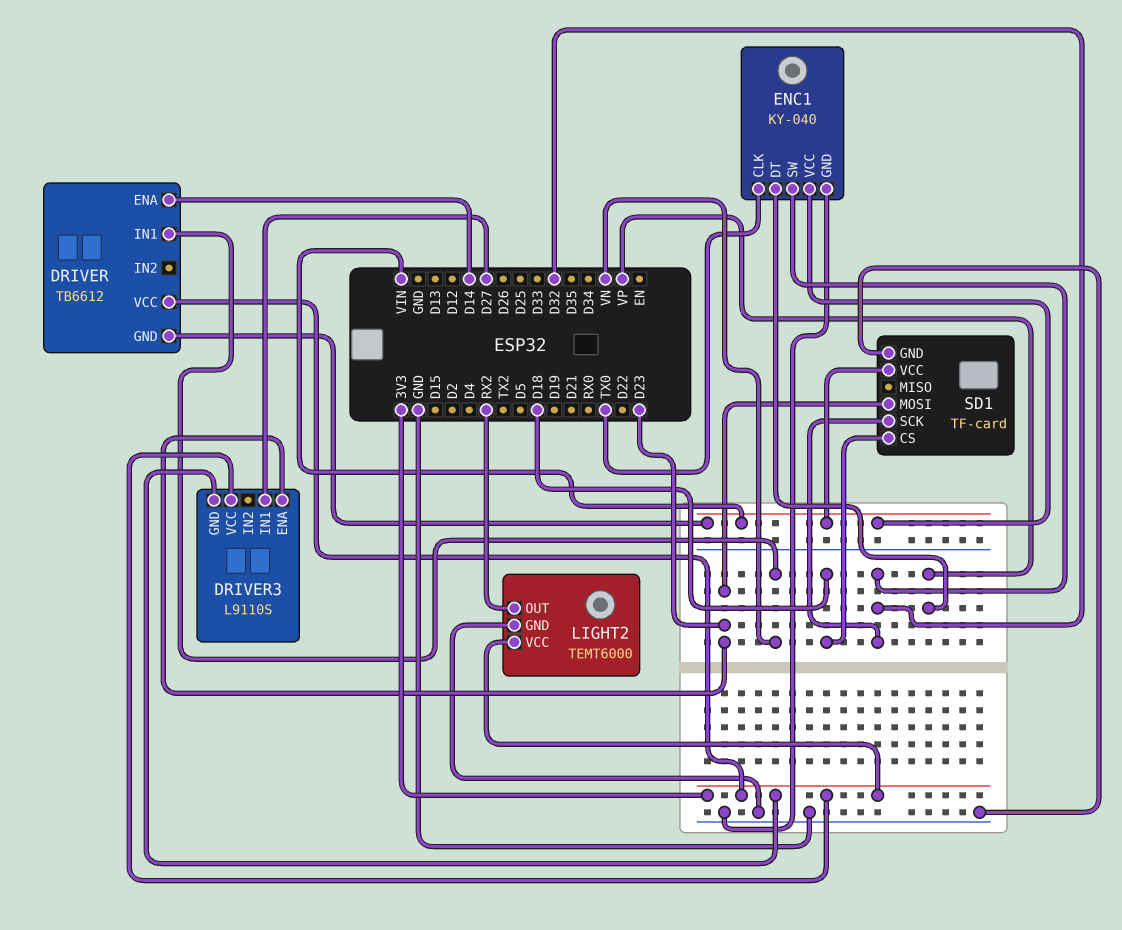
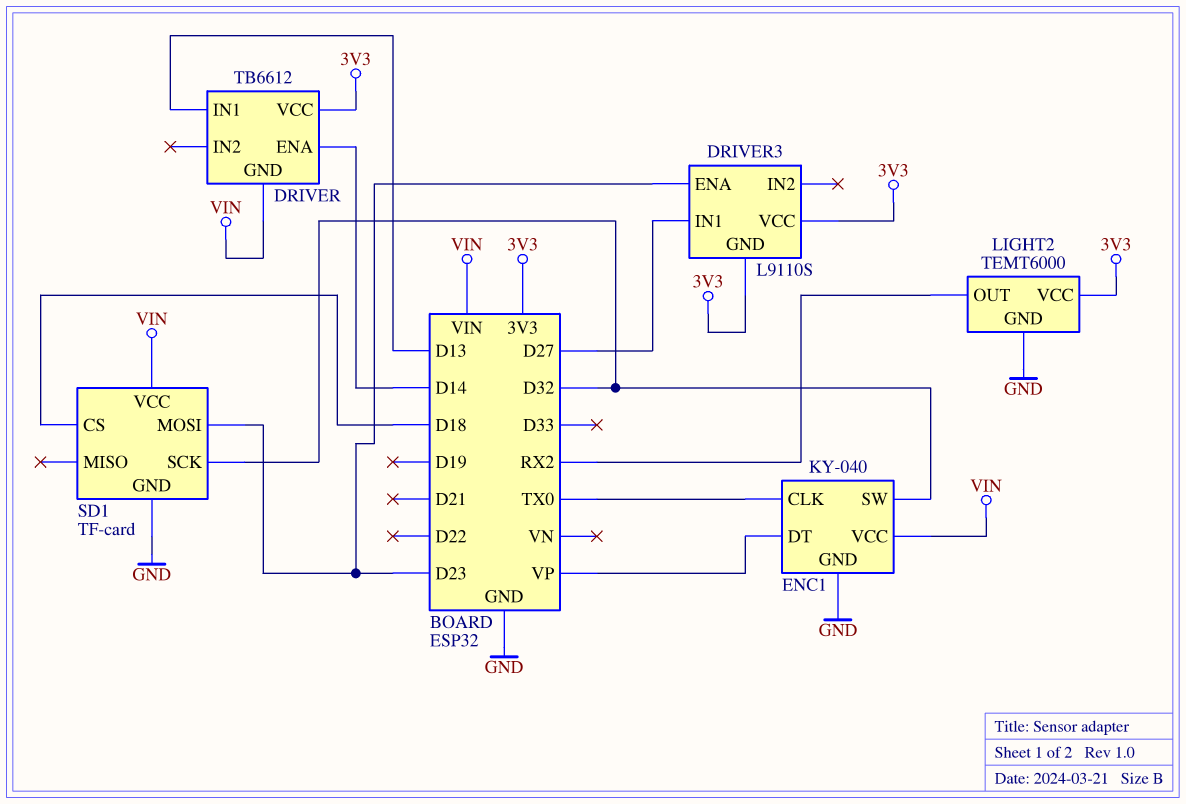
DRIVER pin IN1: VN -> D13

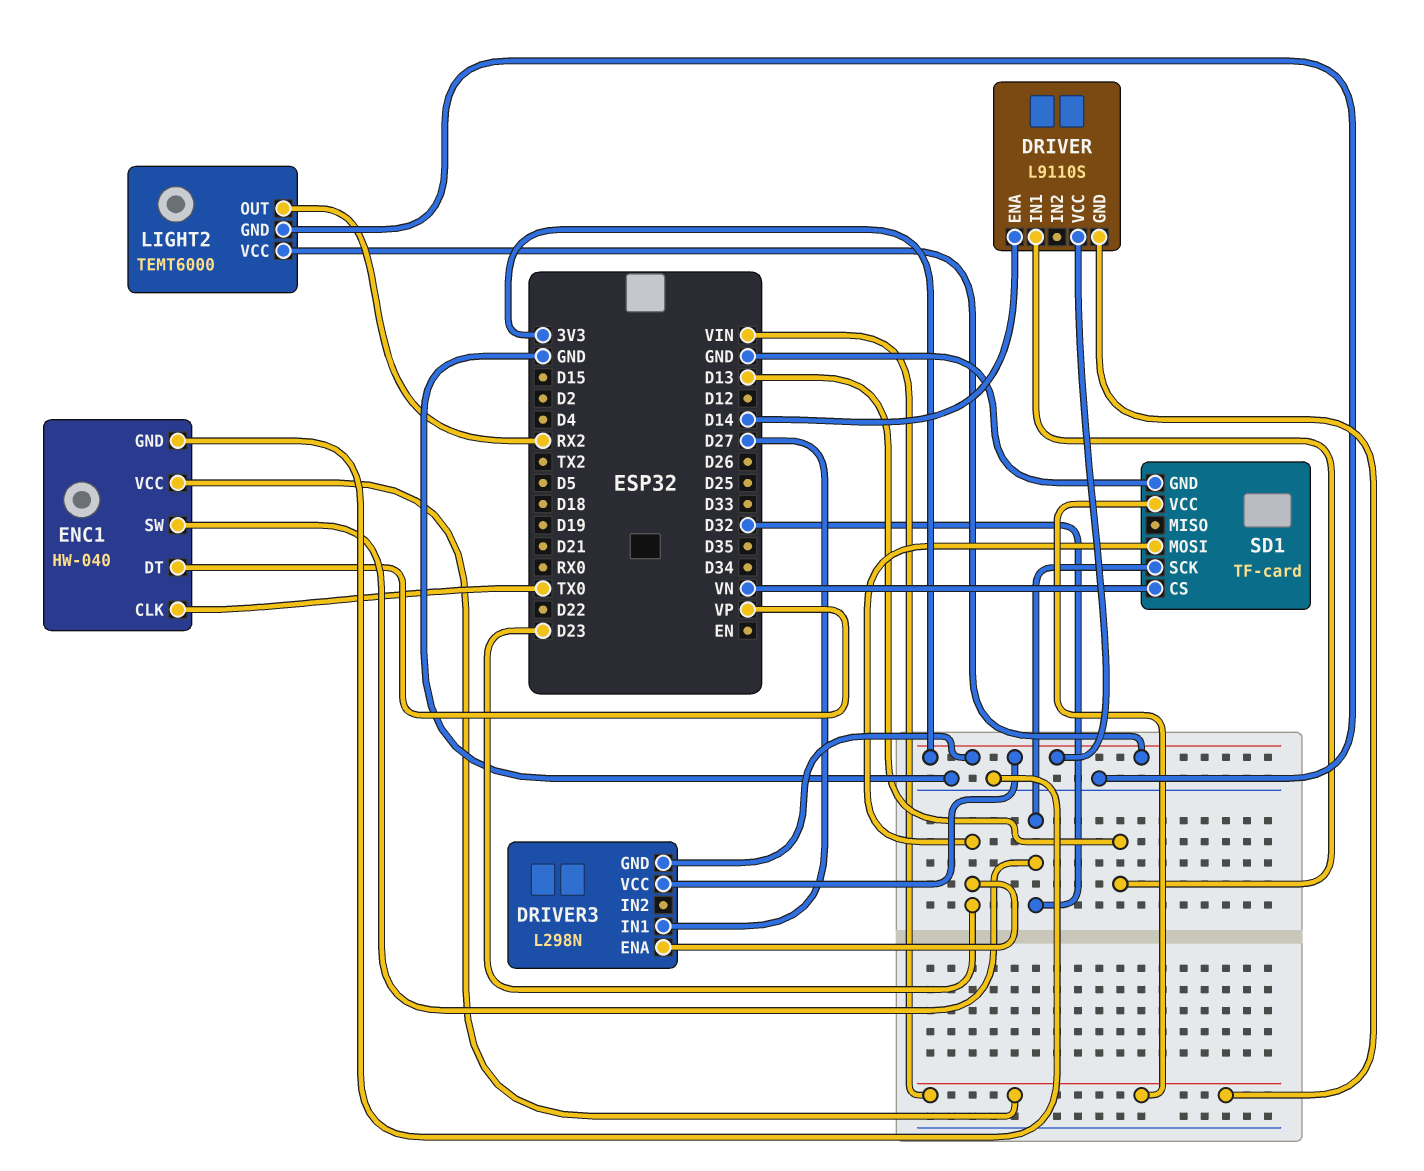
DRIVER: TB6612 -> L9110S
DRIVER3: L9110S -> L298N
ENC1: KY-040 -> HW-040
SD1 pin CS: D18 -> VN

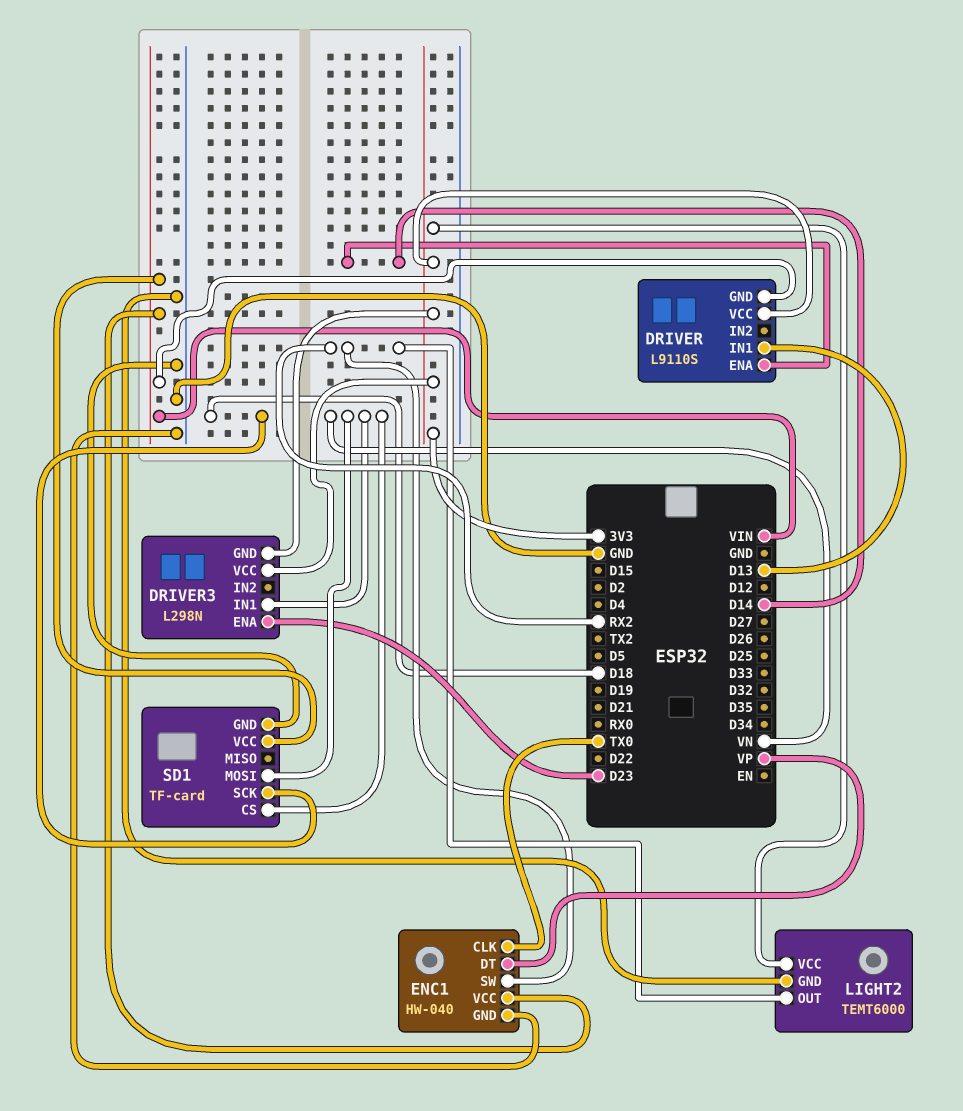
DRIVER3 pin IN1: D27 -> VN
ENC1 pin SW: D32 -> RX2
SD1 pin MOSI: D23 -> VN
SD1 pin SCK: D32 -> D18

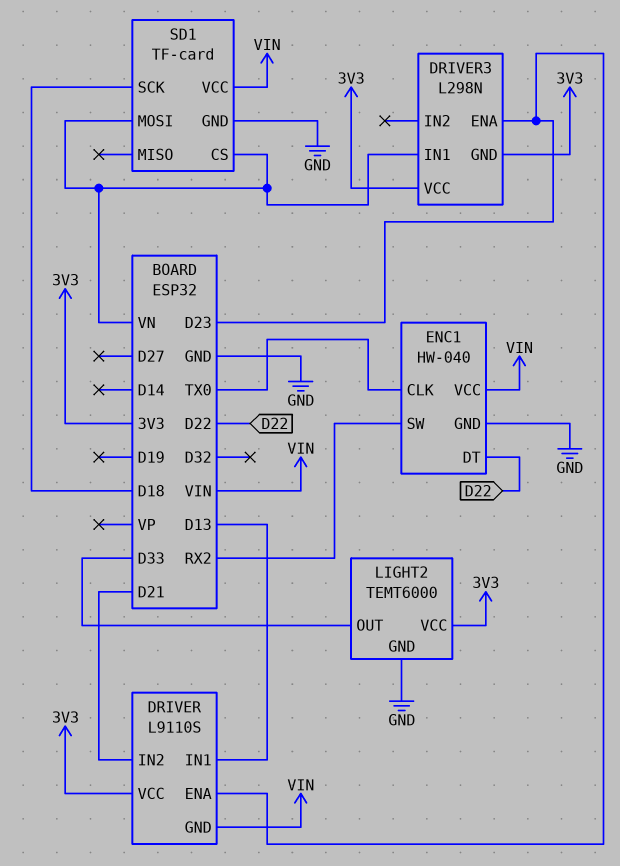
DRIVER pin ENA: D14 -> D23
DRIVER pin IN2: none -> D21
ENC1 pin DT: VP -> D22
LIGHT2 pin OUT: RX2 -> D33

